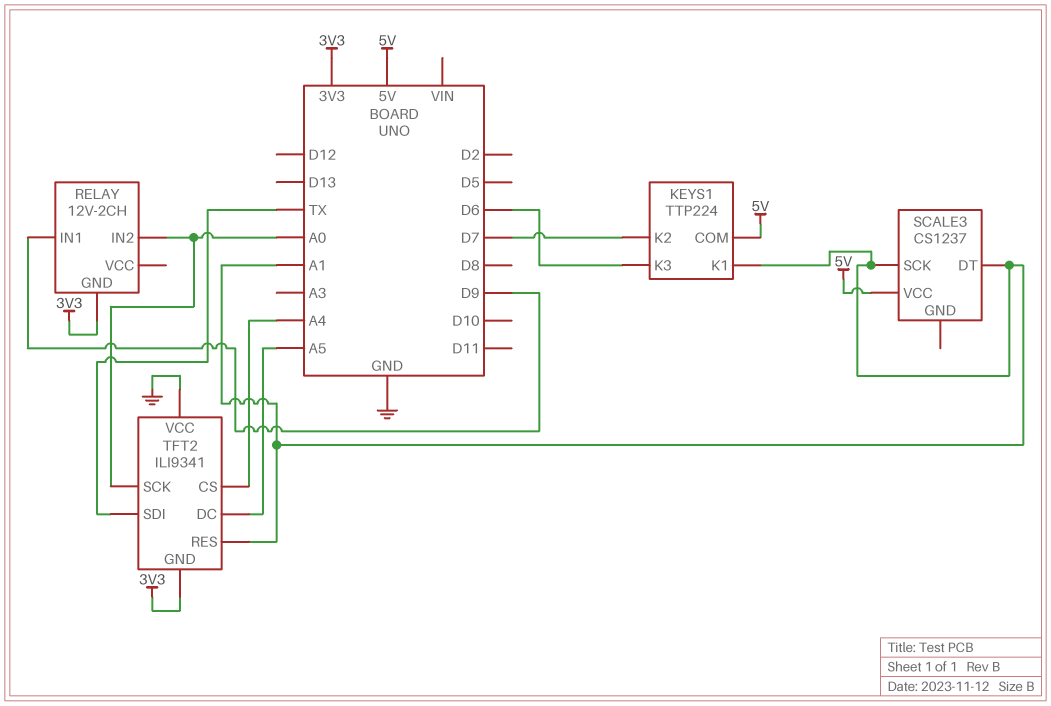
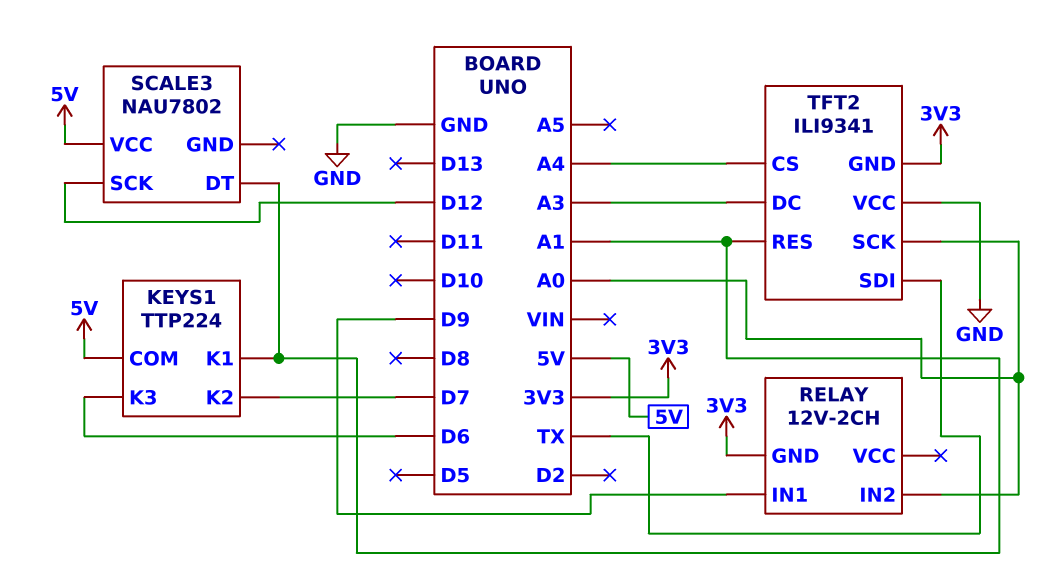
SCALE3: CS1237 -> NAU7802
SCALE3 pin SCK: A1 -> D12
TFT2 pin DC: A5 -> A3

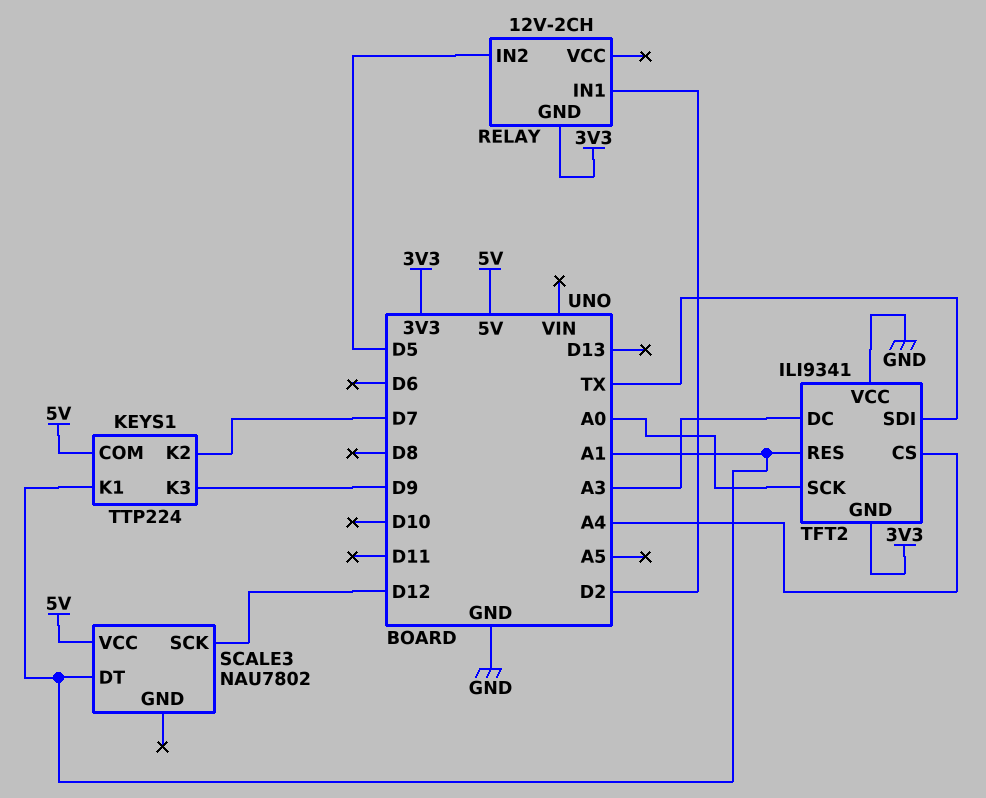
KEYS1 pin K3: D6 -> D9
RELAY pin IN1: D9 -> D2
RELAY pin IN2: A0 -> D5

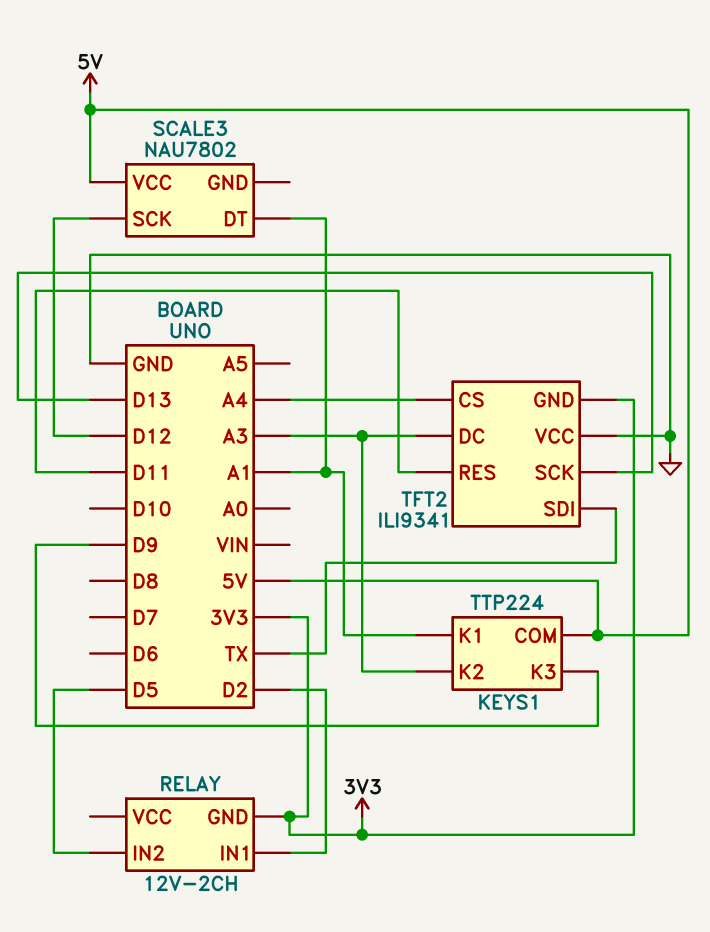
KEYS1 pin K2: D7 -> A3
TFT2 pin RES: A1 -> D11
TFT2 pin SCK: A0 -> D13

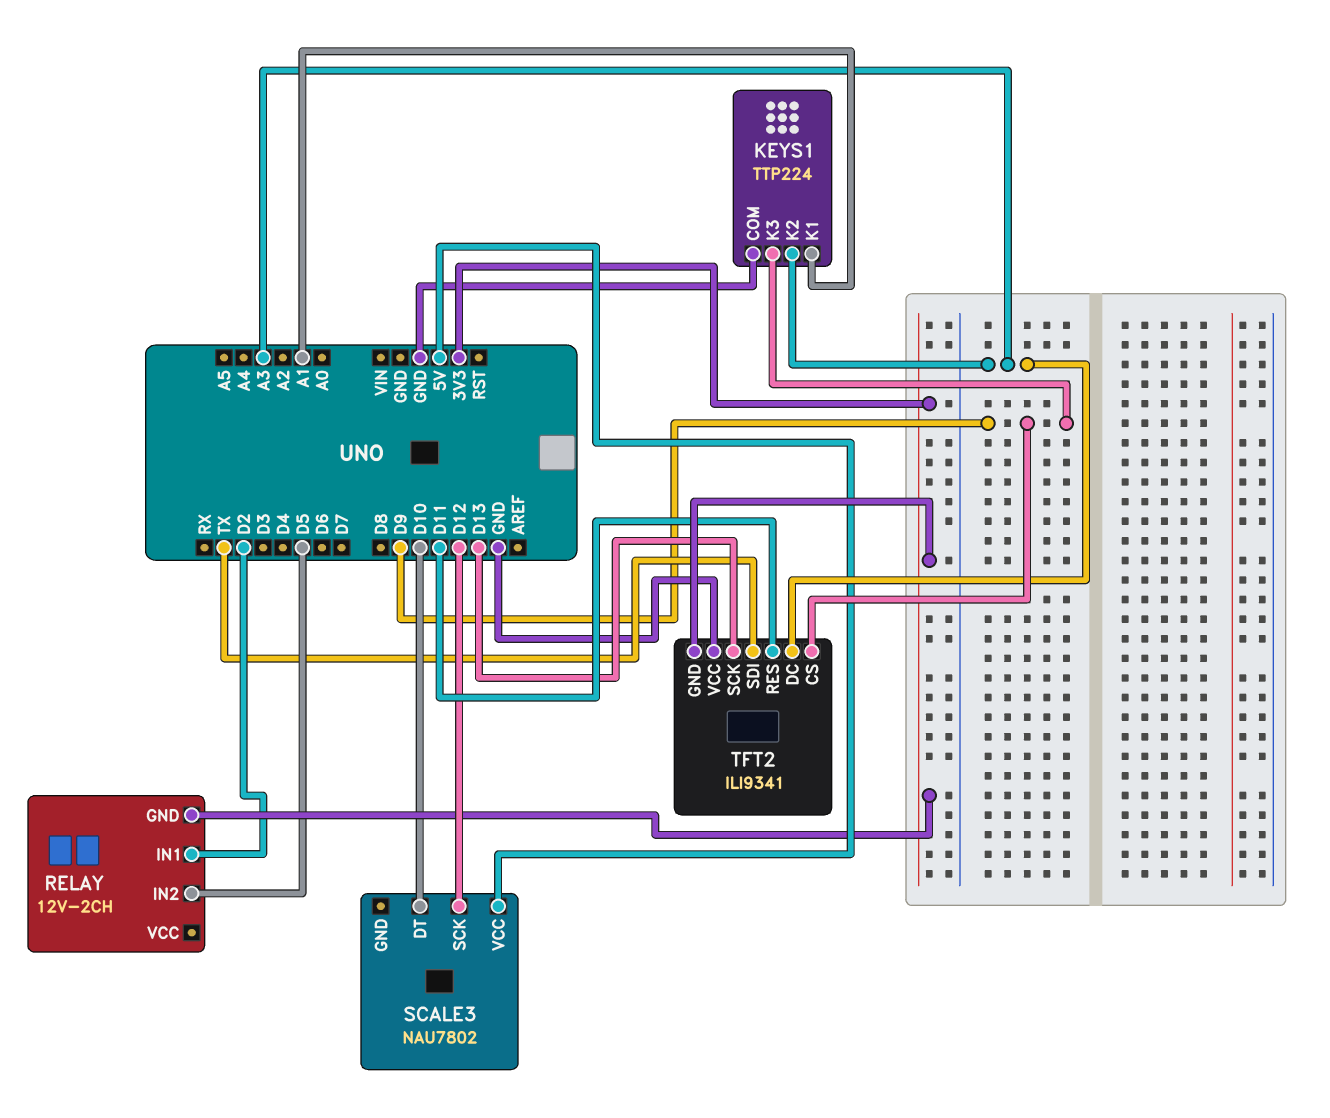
KEYS1 pin COM: 5V -> GND
SCALE3 pin DT: A1 -> D10
TFT2 pin CS: A4 -> D9

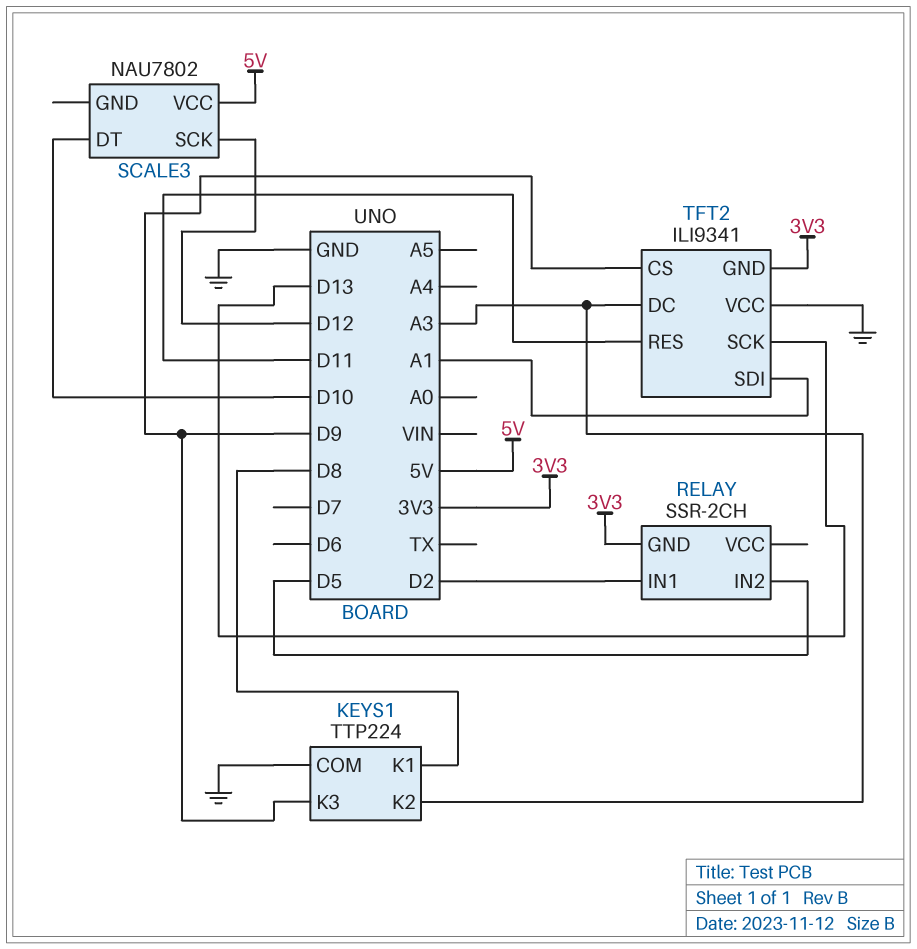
KEYS1 pin K1: A1 -> D8
RELAY: 12V-2CH -> SSR-2CH
TFT2 pin SDI: TX -> A1

